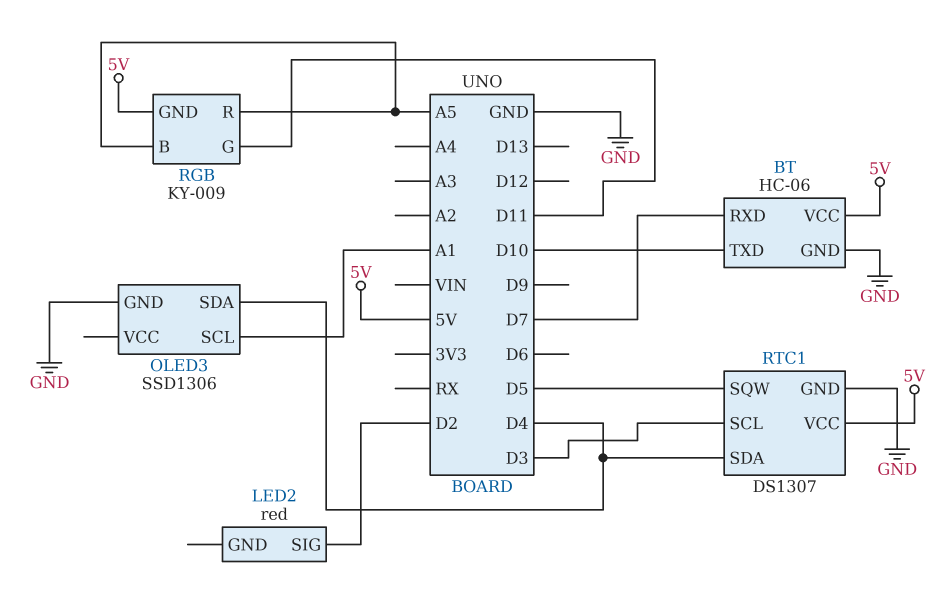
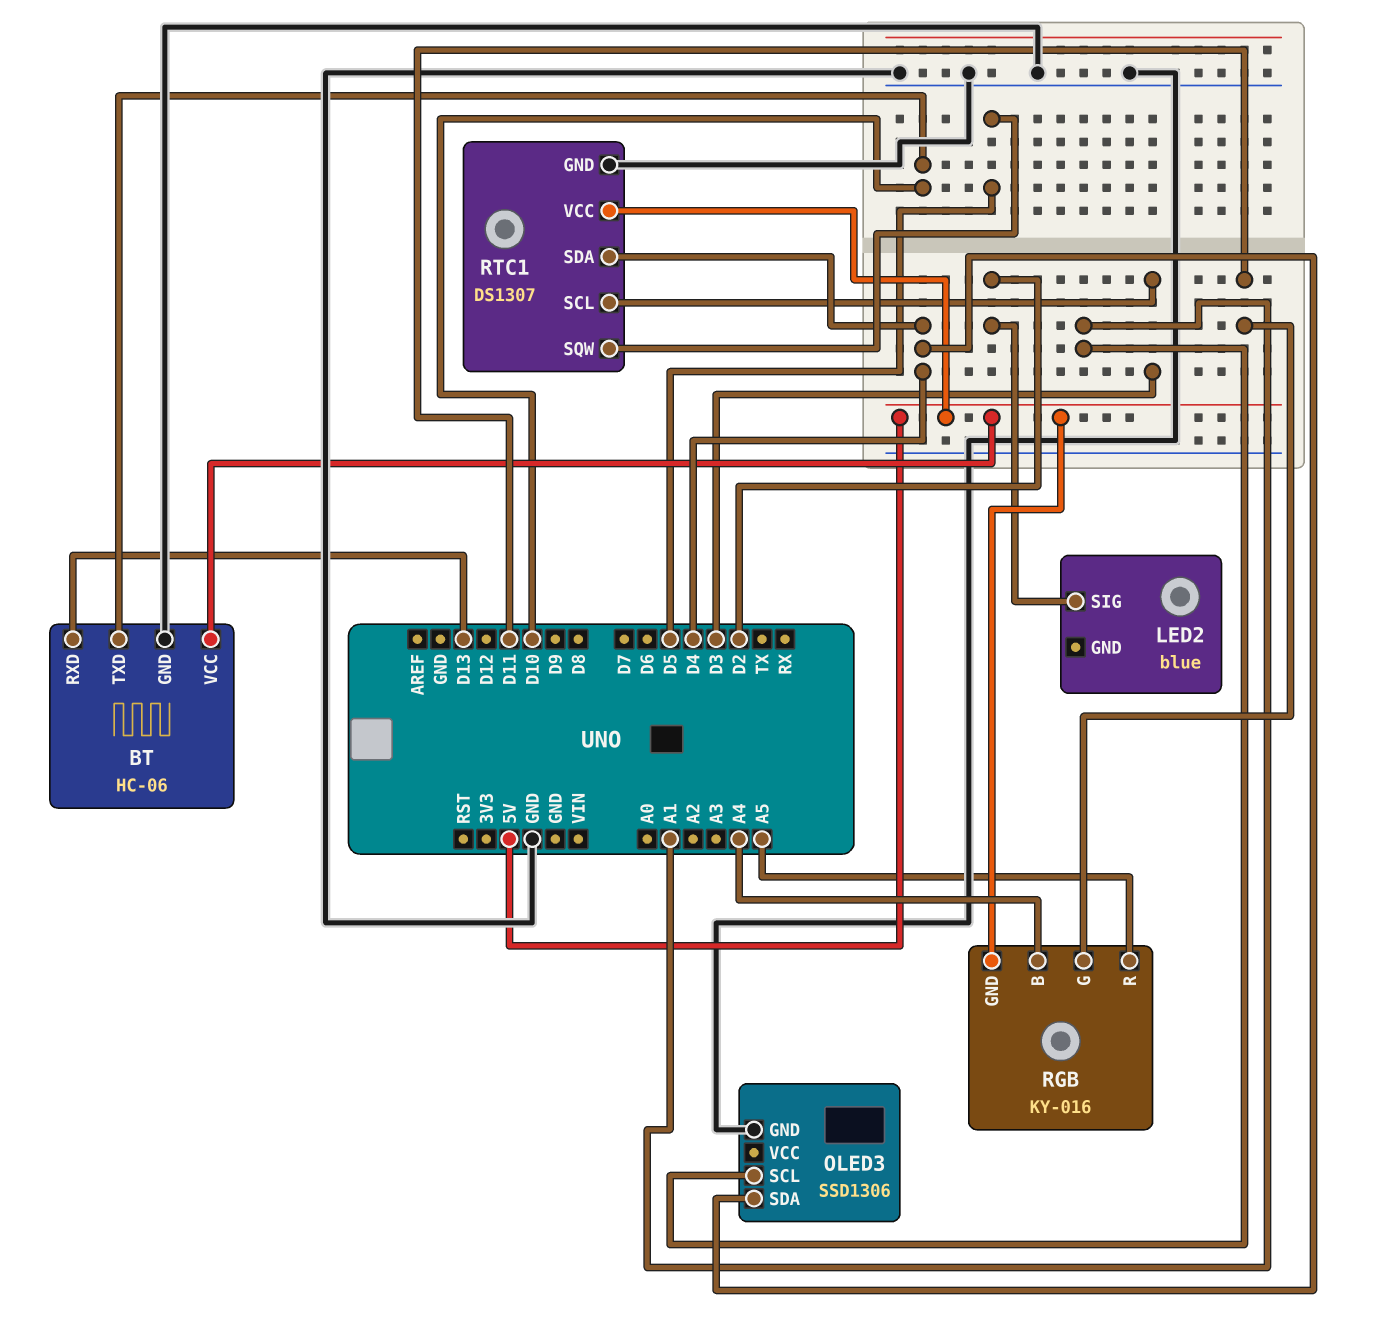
BT pin RXD: D7 -> D13
LED2: red -> blue
RGB: KY-009 -> KY-016
RGB pin B: A5 -> A4

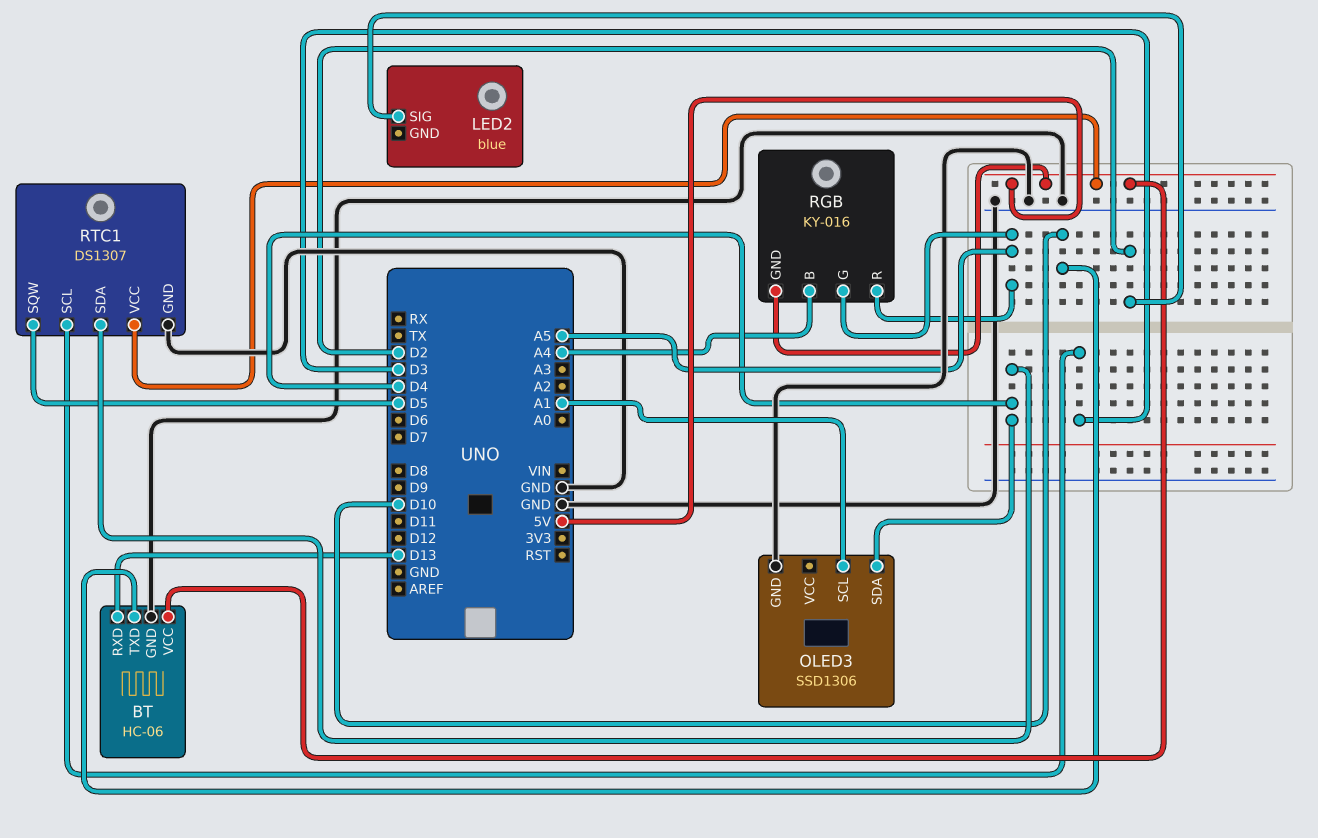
RGB pin G: D11 -> A5

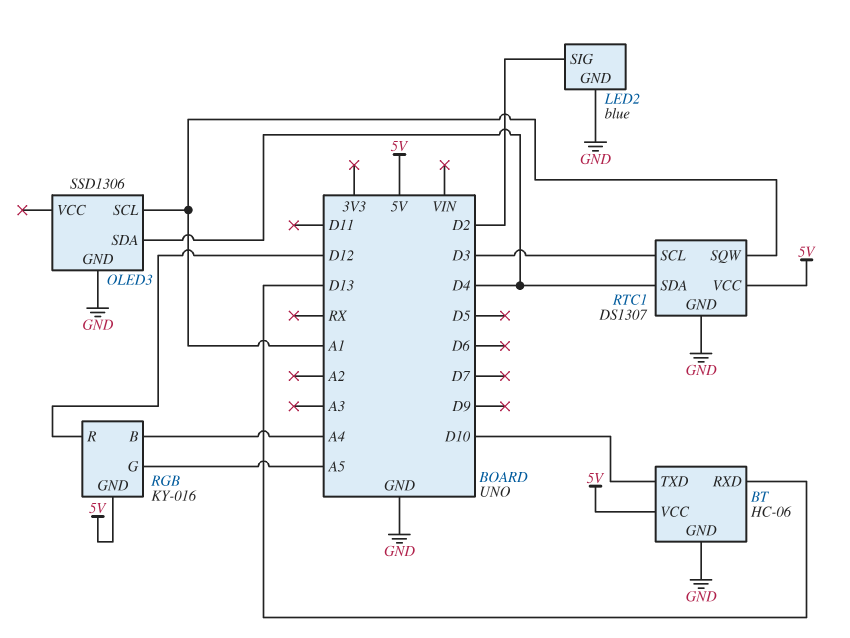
LED2 pin GND: none -> GND
RGB pin R: A5 -> D12
RTC1 pin SQW: D5 -> A1

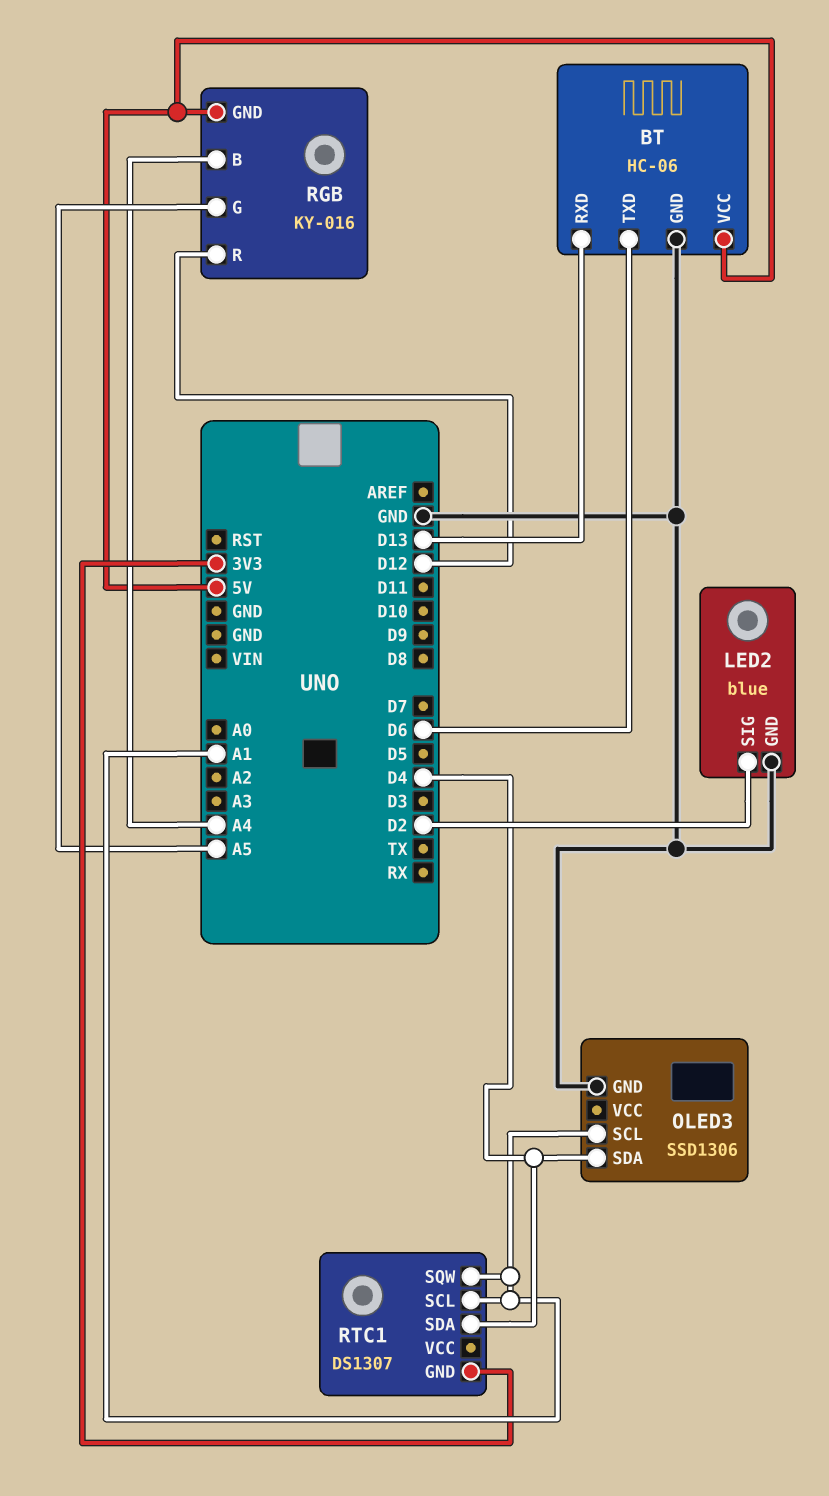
BT pin TXD: D10 -> D6
RTC1 pin GND: GND -> 3V3
RTC1 pin SCL: D3 -> A1
RTC1 pin VCC: 5V -> none

